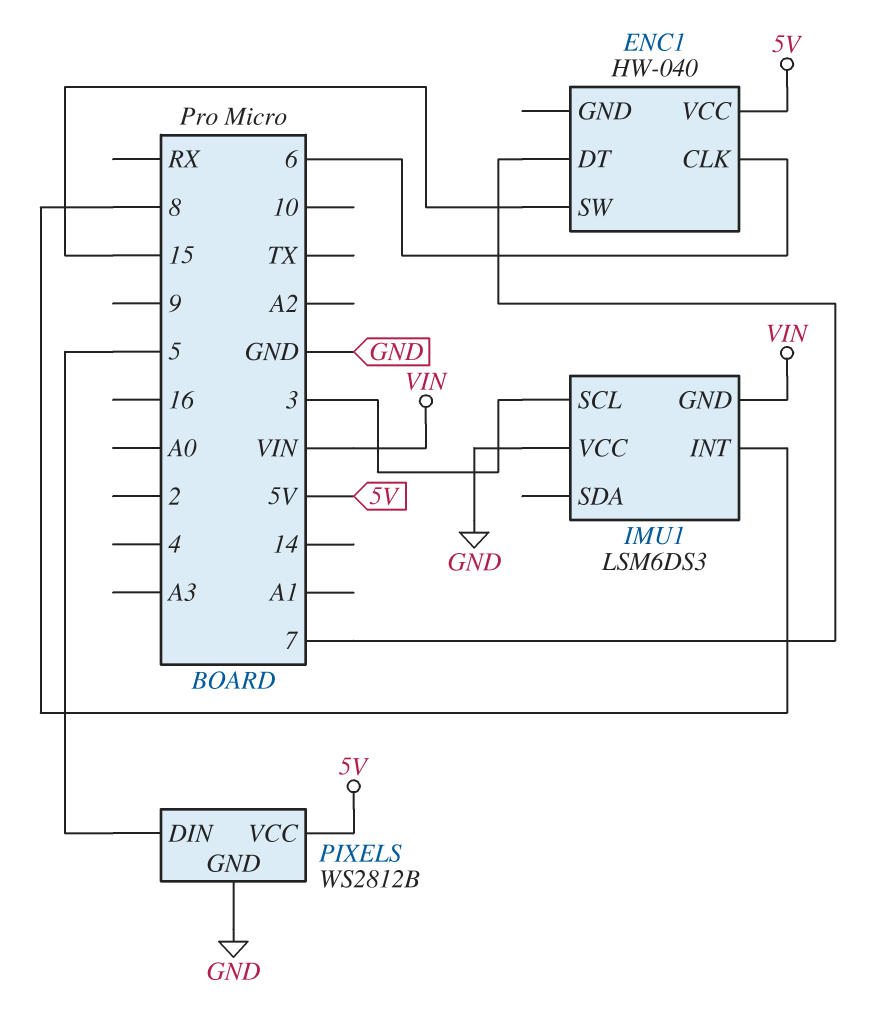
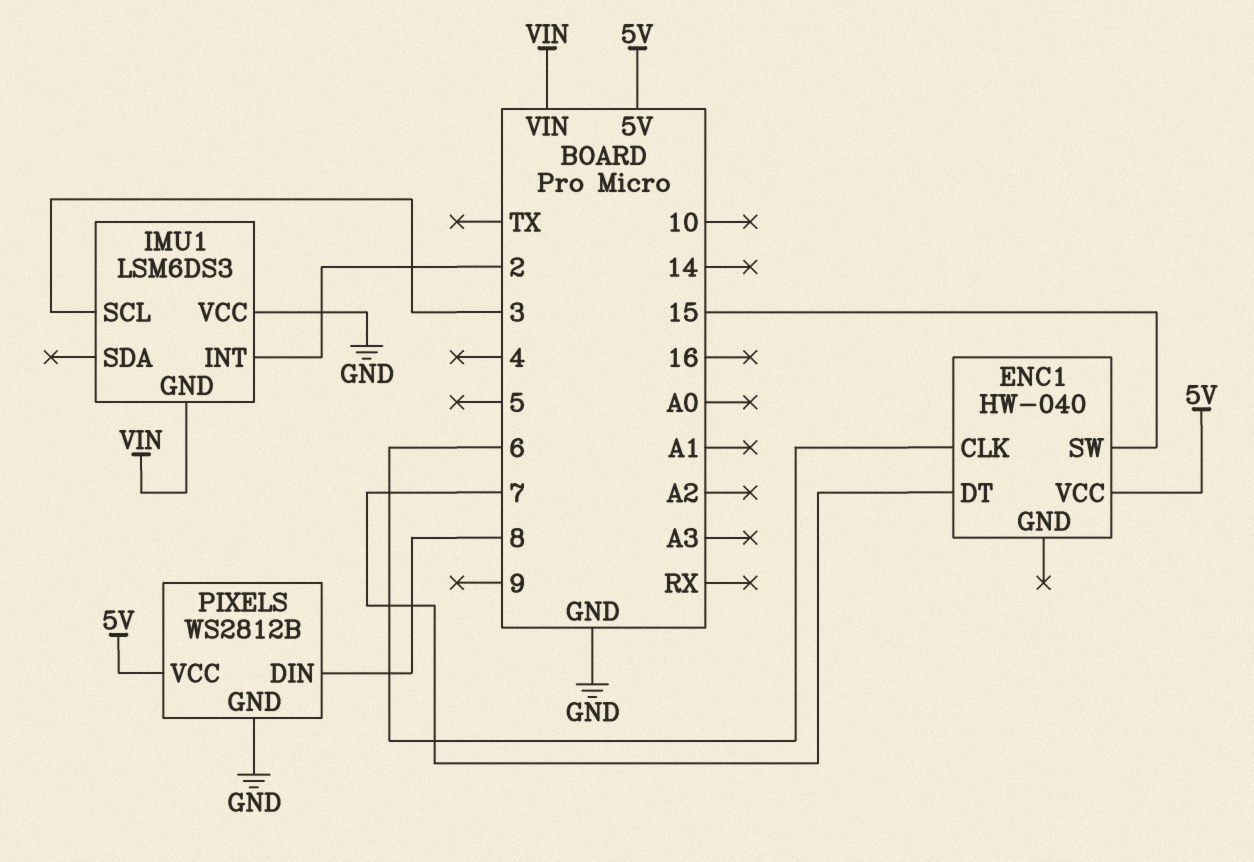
IMU1 pin INT: 8 -> 2
PIXELS pin DIN: 5 -> 8

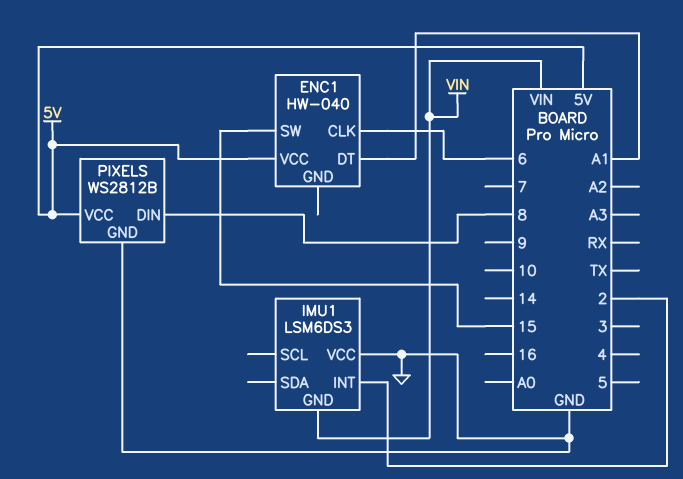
ENC1 pin DT: 7 -> A1
IMU1 pin SCL: 3 -> none

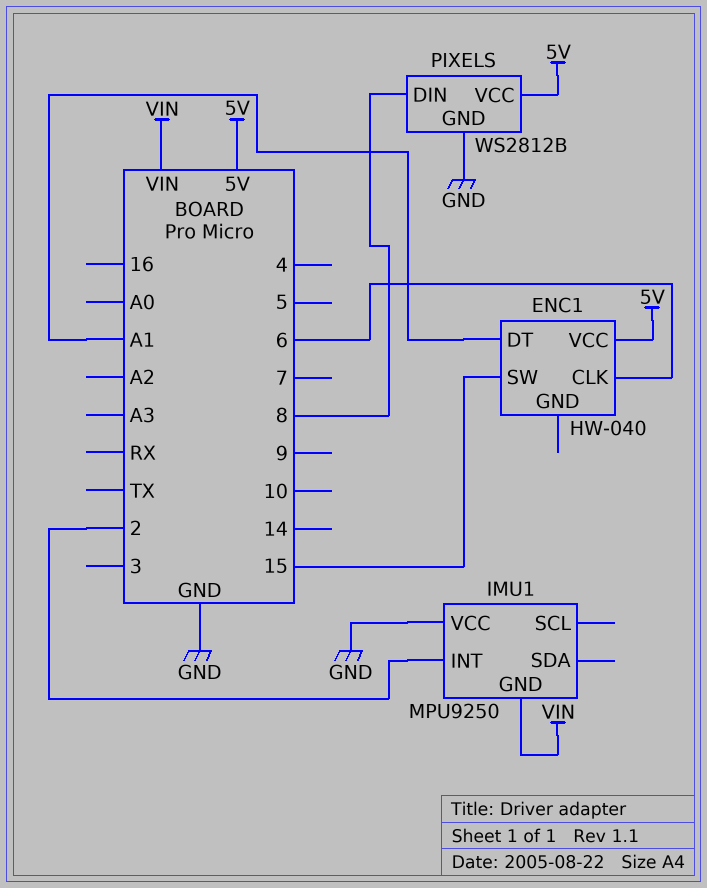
IMU1: LSM6DS3 -> MPU9250

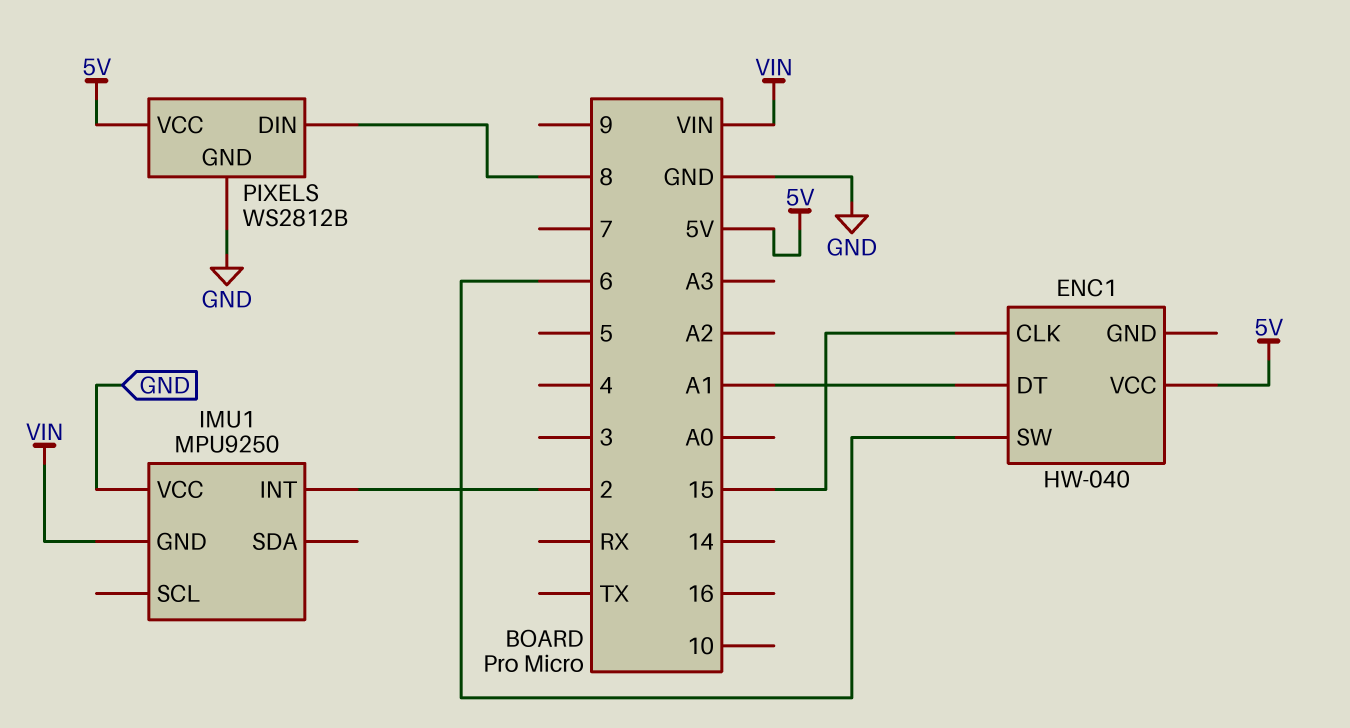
ENC1 pin CLK: 6 -> 15
ENC1 pin SW: 15 -> 6

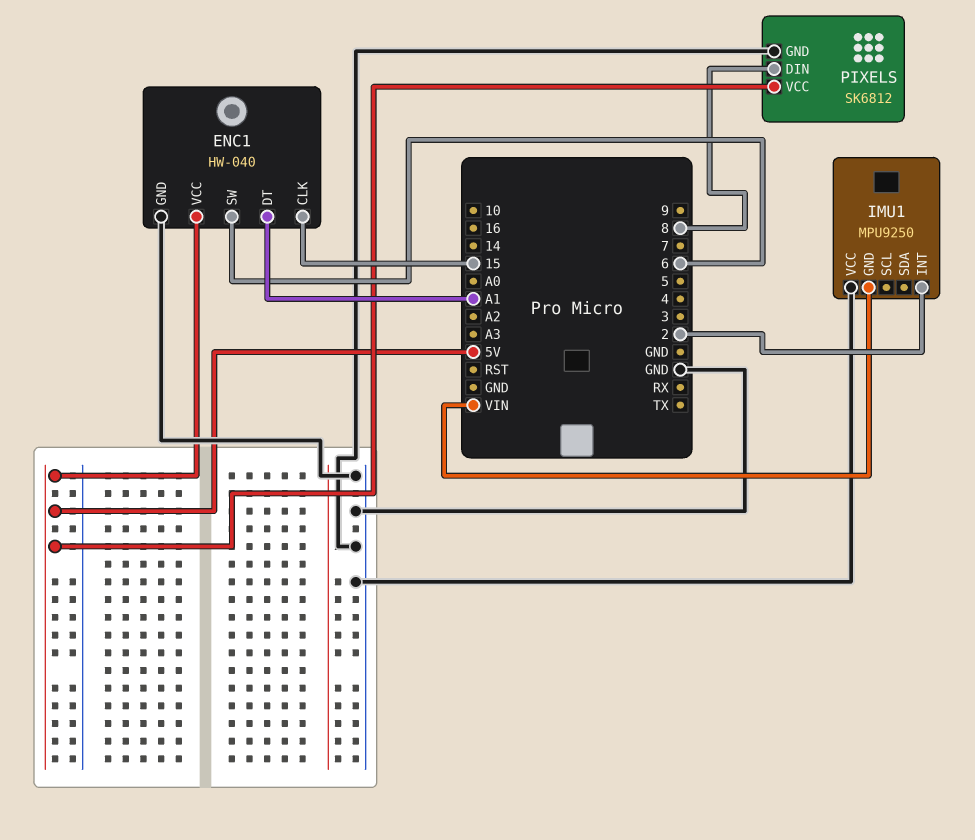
ENC1 pin GND: none -> GND
PIXELS: WS2812B -> SK6812

